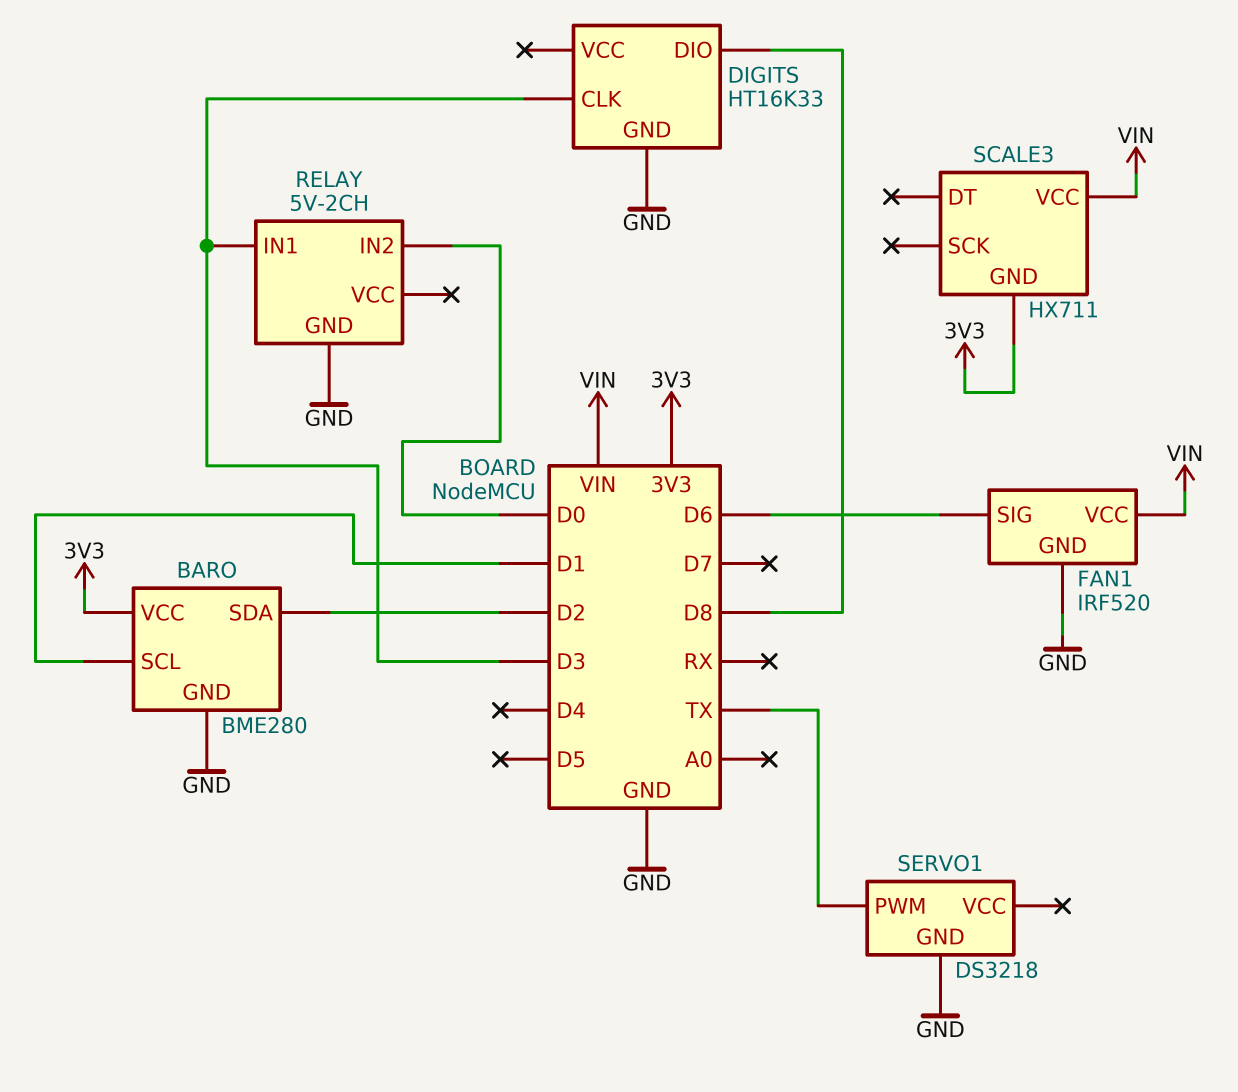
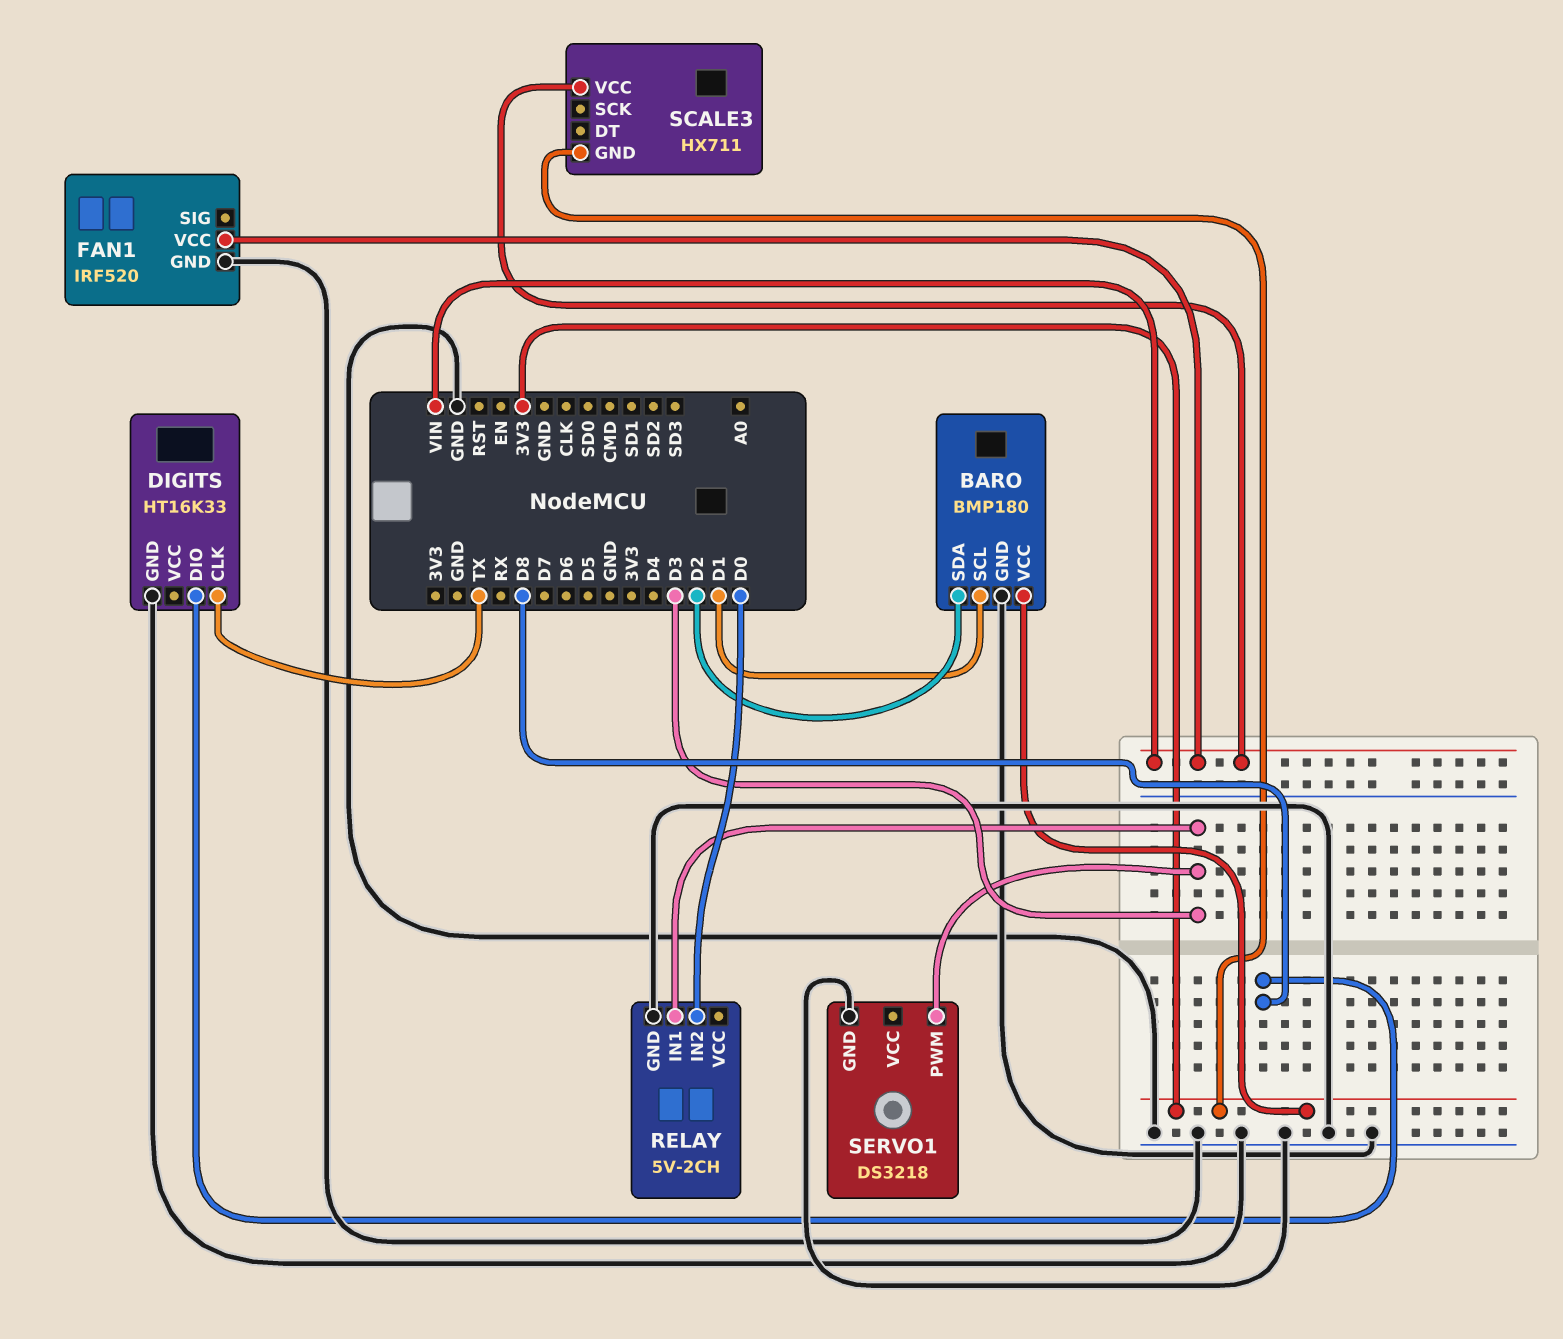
BARO: BME280 -> BMP180
DIGITS pin CLK: D3 -> TX
FAN1 pin SIG: D6 -> none
SERVO1 pin PWM: TX -> D3

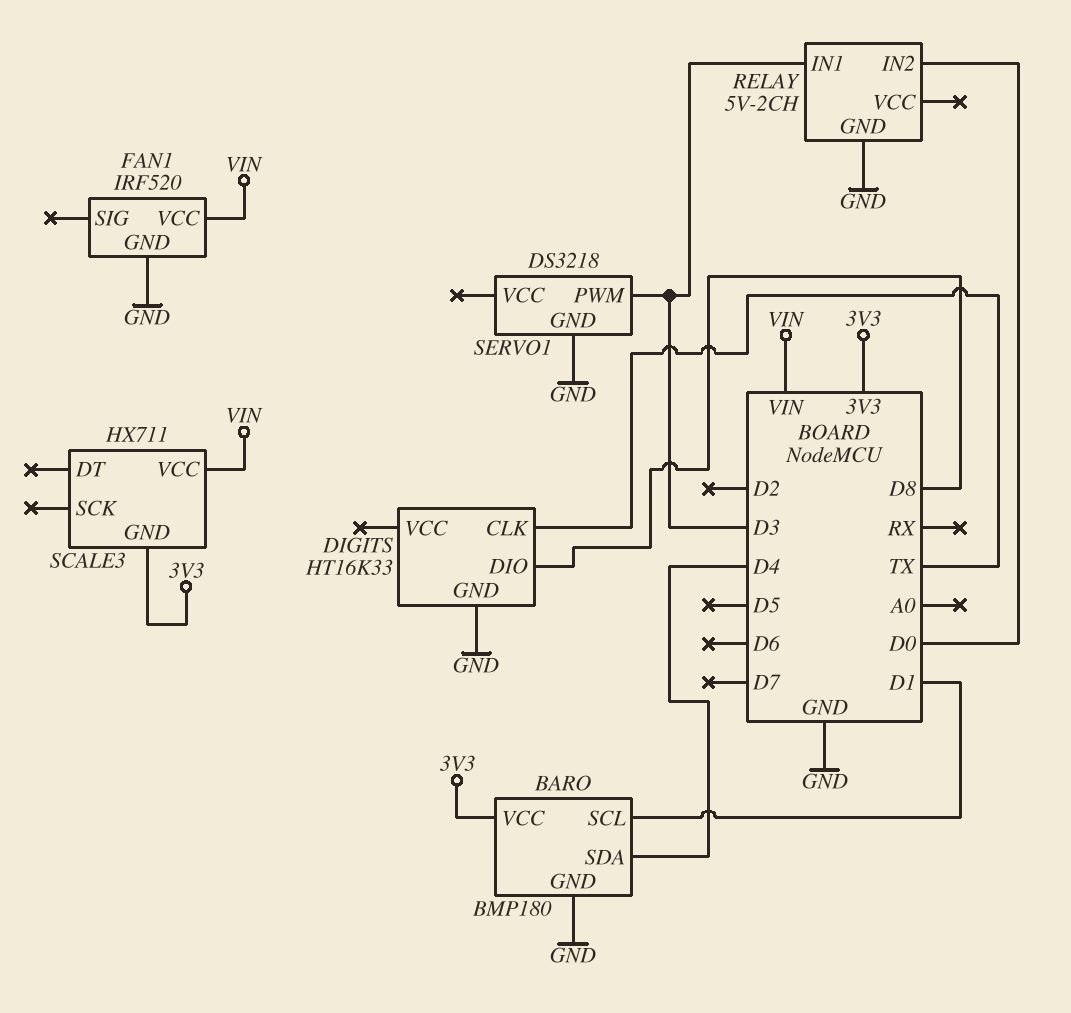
BARO pin SDA: D2 -> D4

